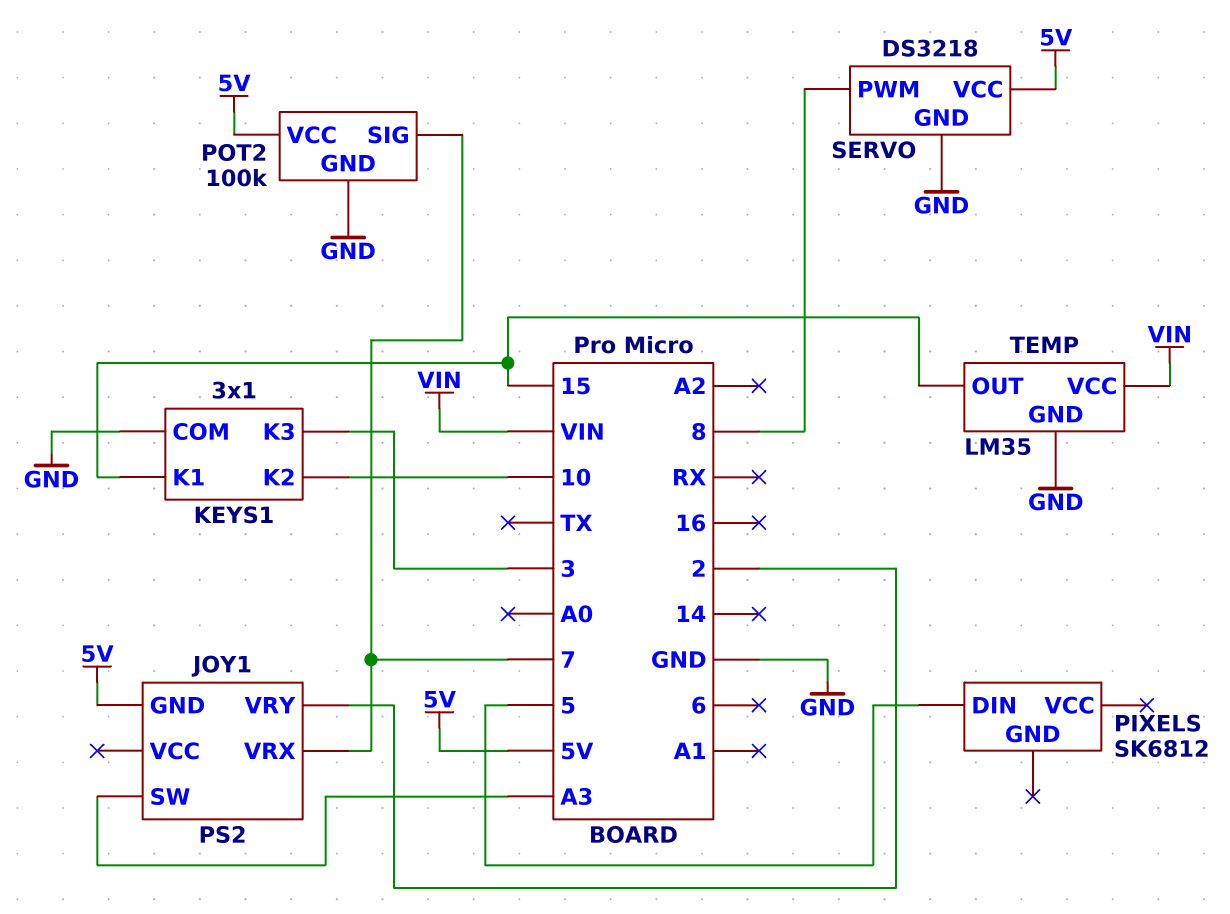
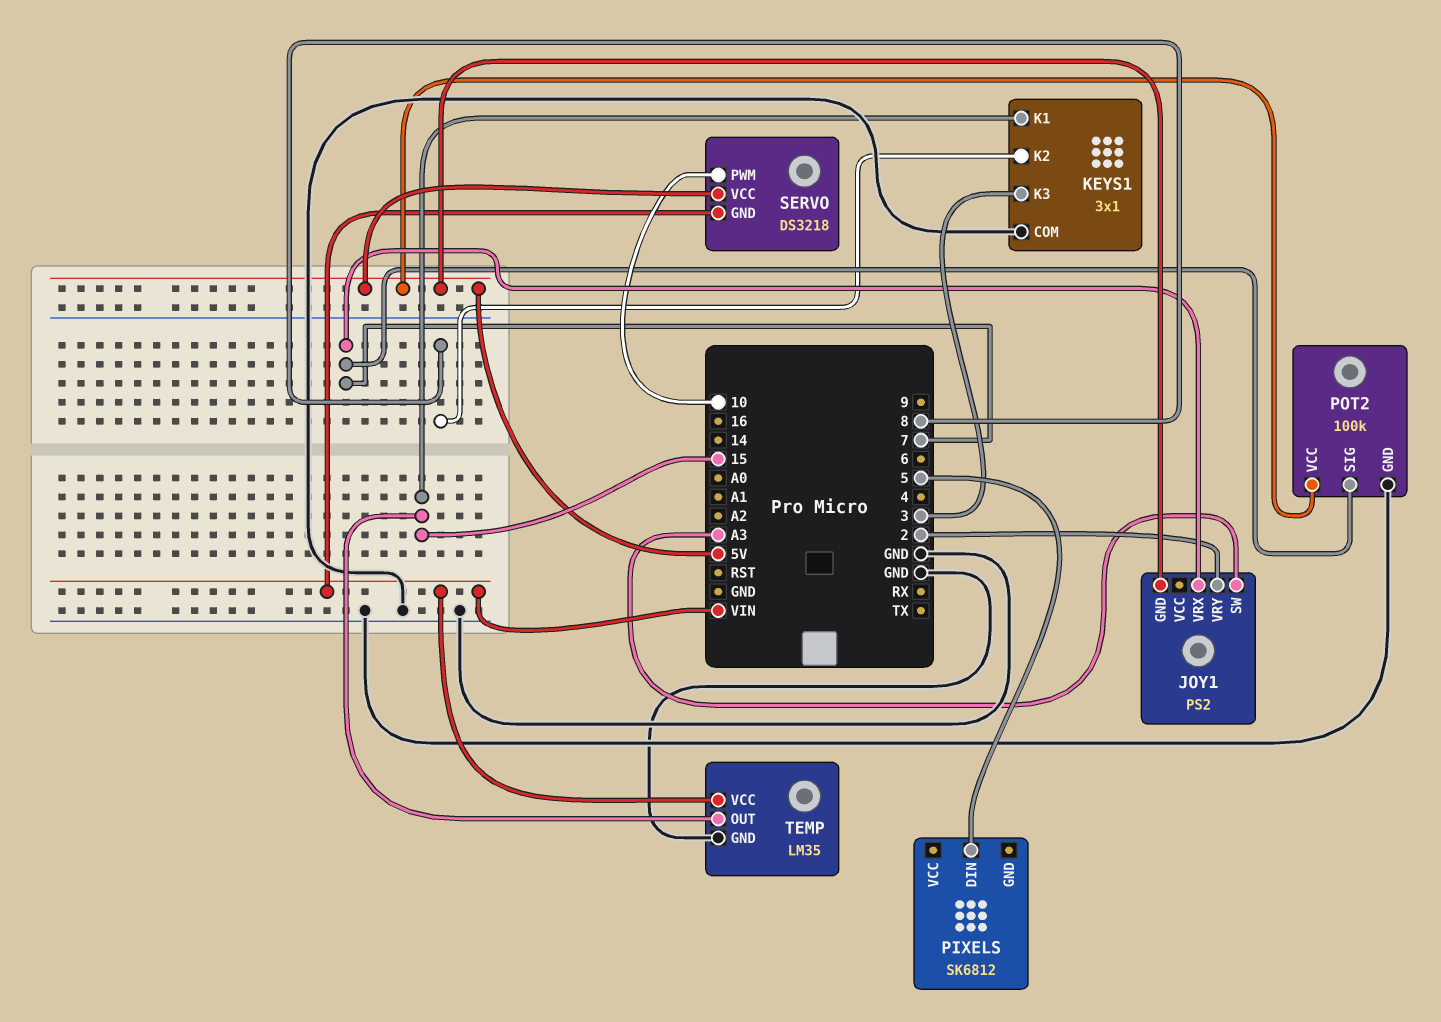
KEYS1 pin K2: 10 -> 8
SERVO pin GND: GND -> VIN
SERVO pin PWM: 8 -> 10

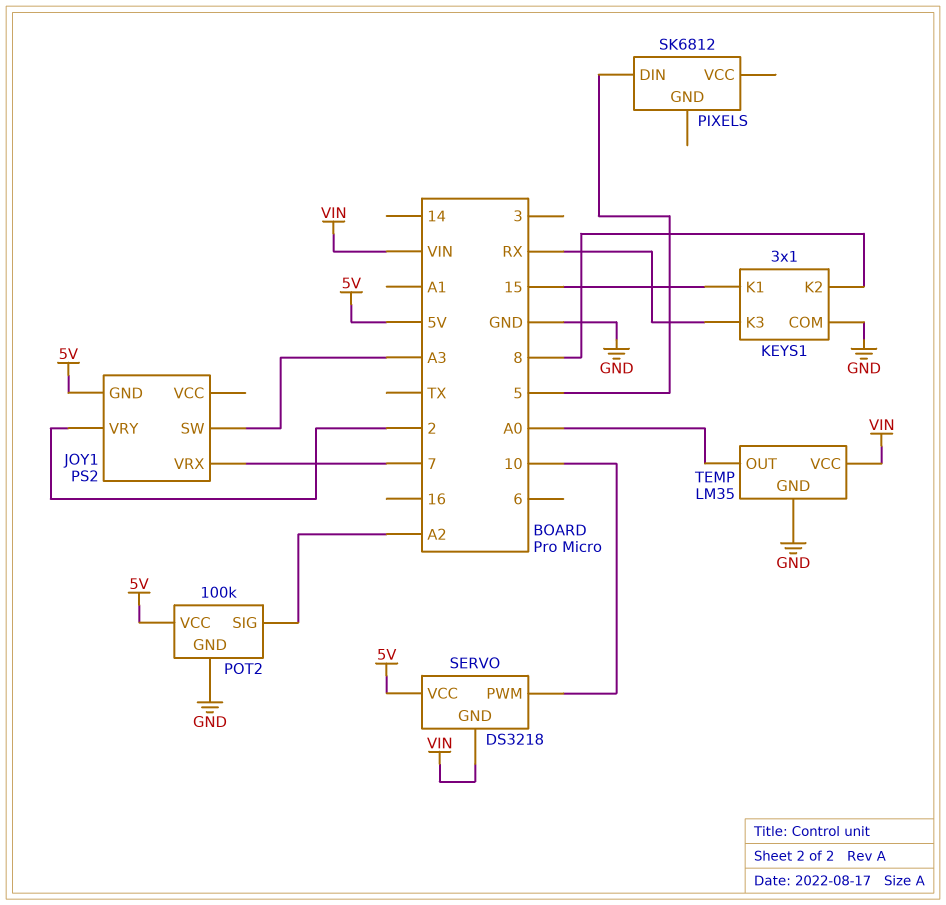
KEYS1 pin K3: 3 -> RX
POT2 pin SIG: 7 -> A2
TEMP pin OUT: 15 -> A0

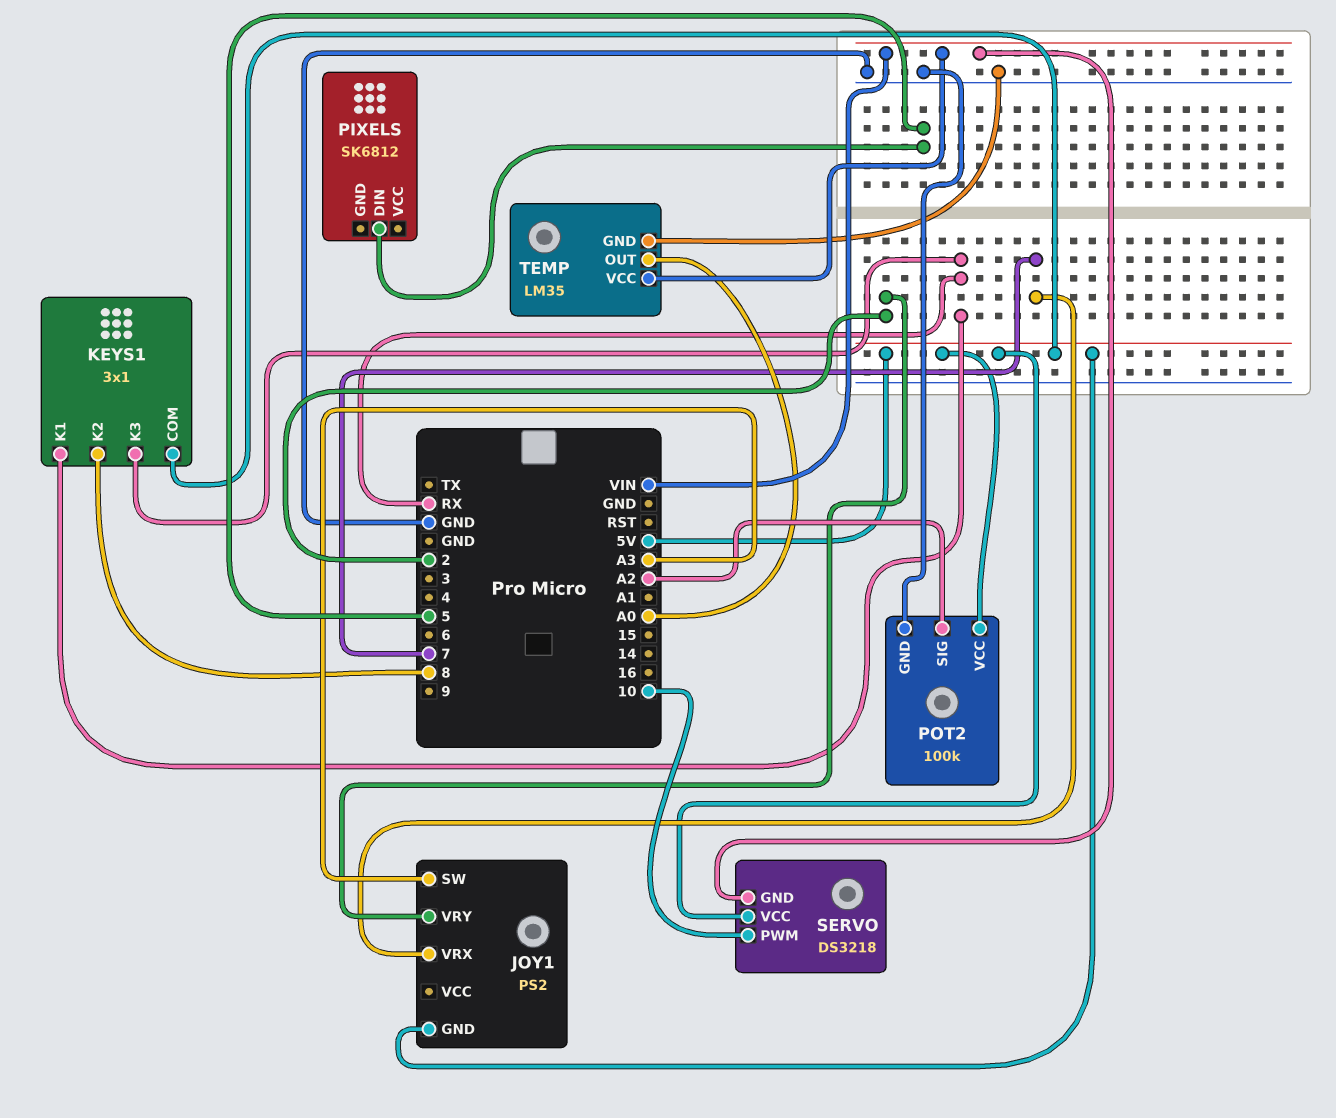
KEYS1 pin COM: GND -> 5V
KEYS1 pin K1: 15 -> RX

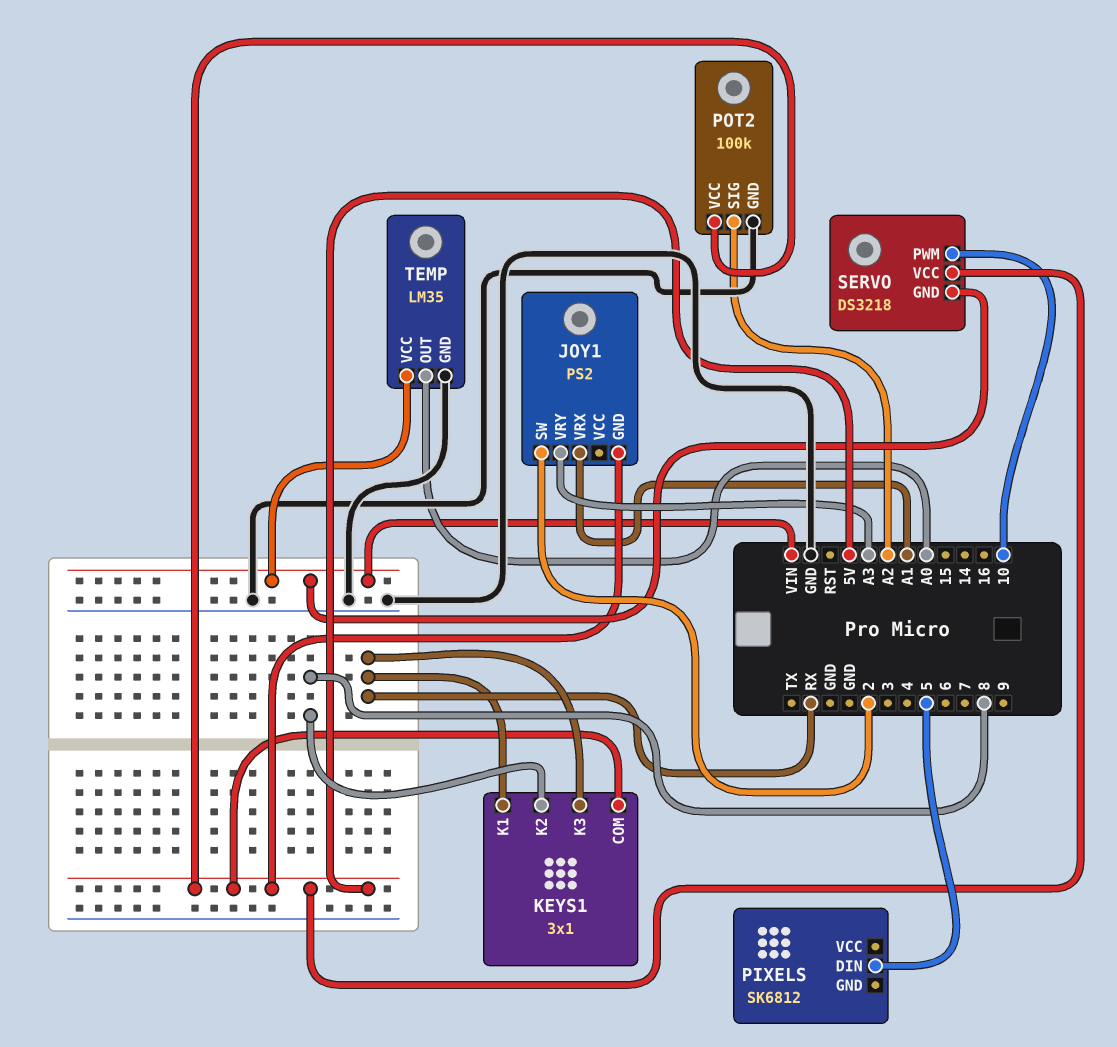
JOY1 pin SW: A3 -> 2
JOY1 pin VRX: 7 -> A1
JOY1 pin VRY: 2 -> A3

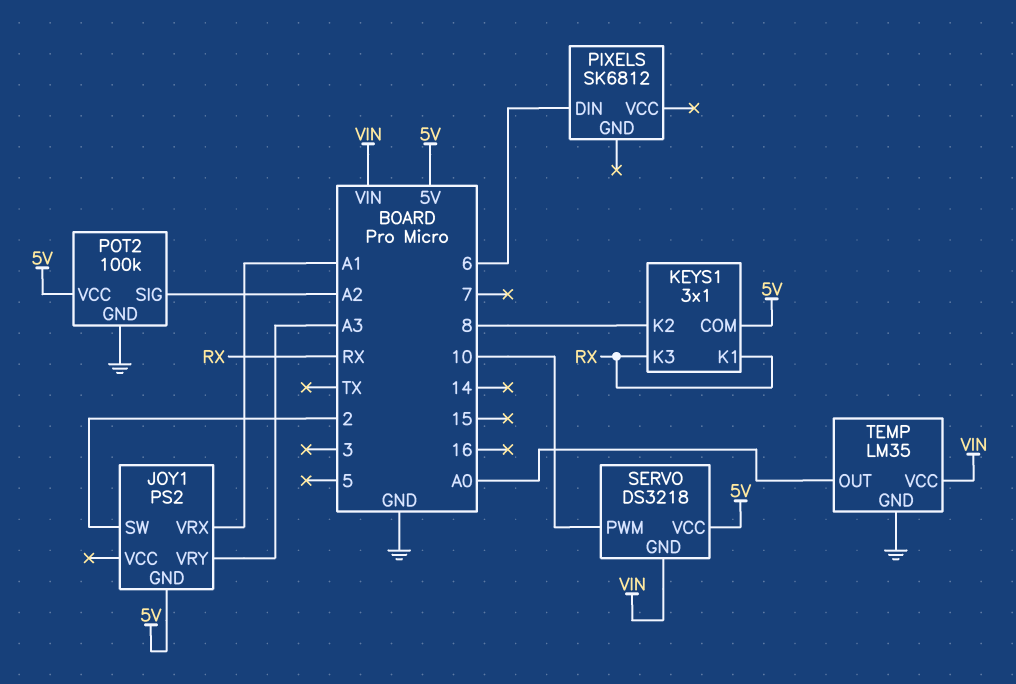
PIXELS pin DIN: 5 -> 6

